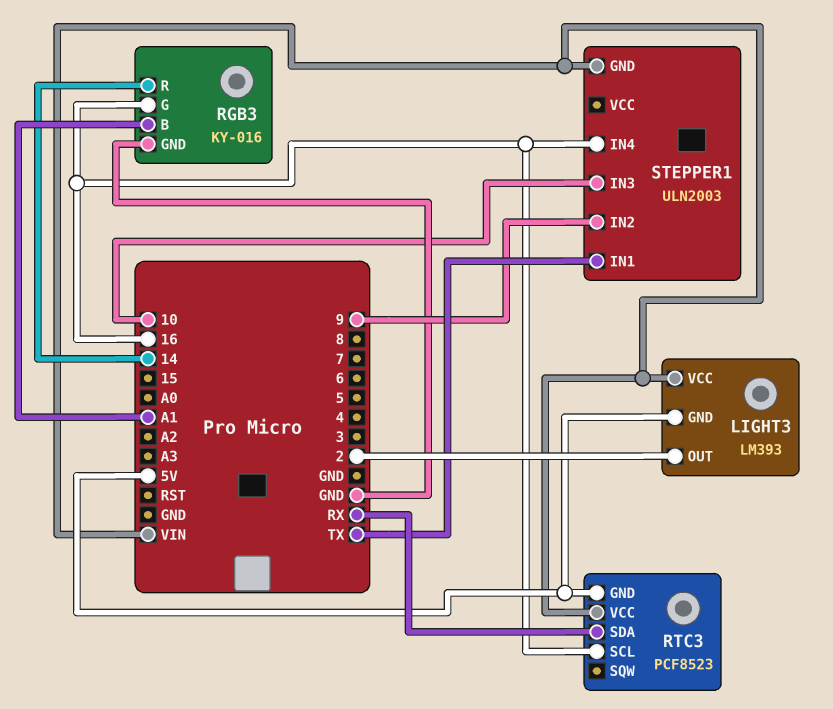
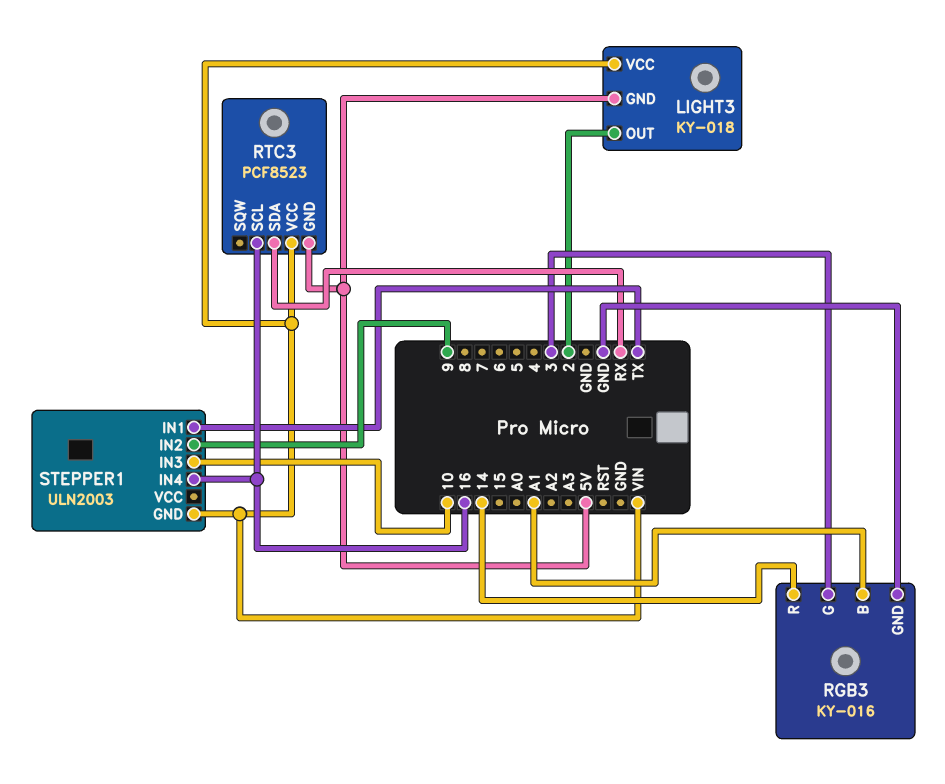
LIGHT3: LM393 -> KY-018
RGB3 pin G: 16 -> 3

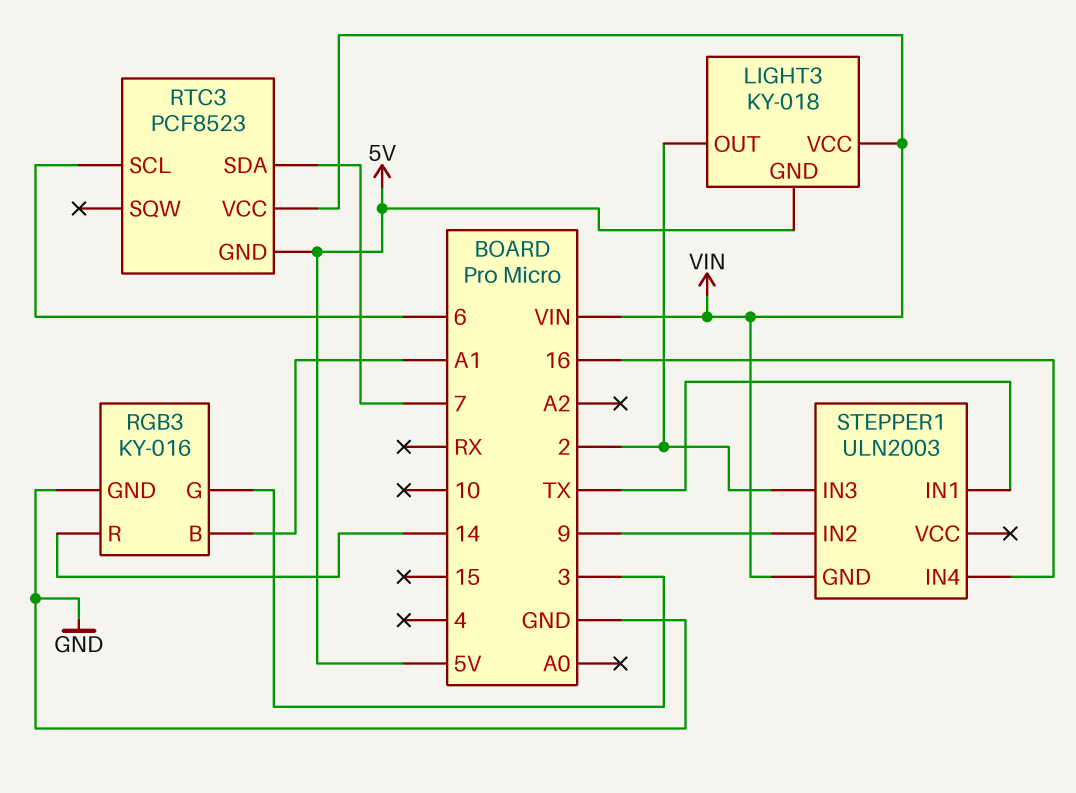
RTC3 pin SCL: 16 -> 6
RTC3 pin SDA: RX -> 7
STEPPER1 pin IN3: 10 -> 2

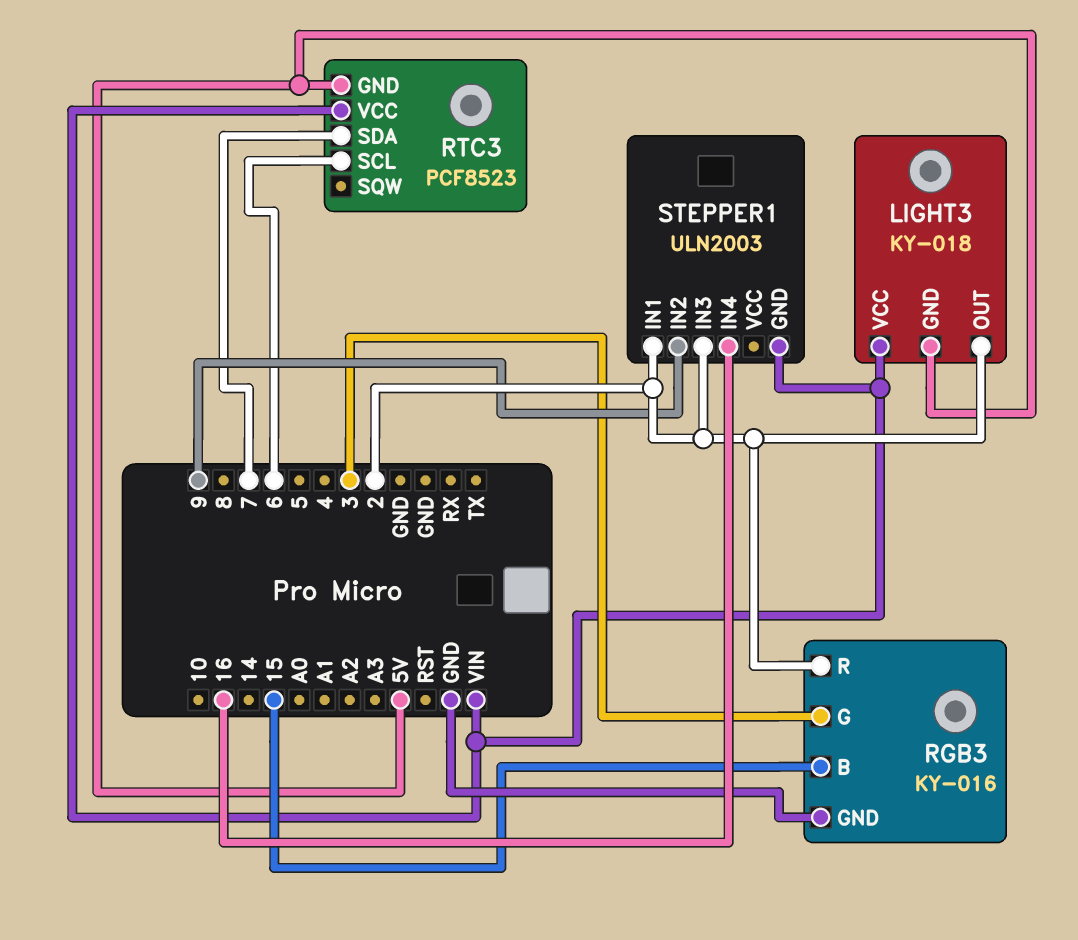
RGB3 pin B: A1 -> 15
RGB3 pin R: 14 -> 2
STEPPER1 pin IN1: TX -> 2

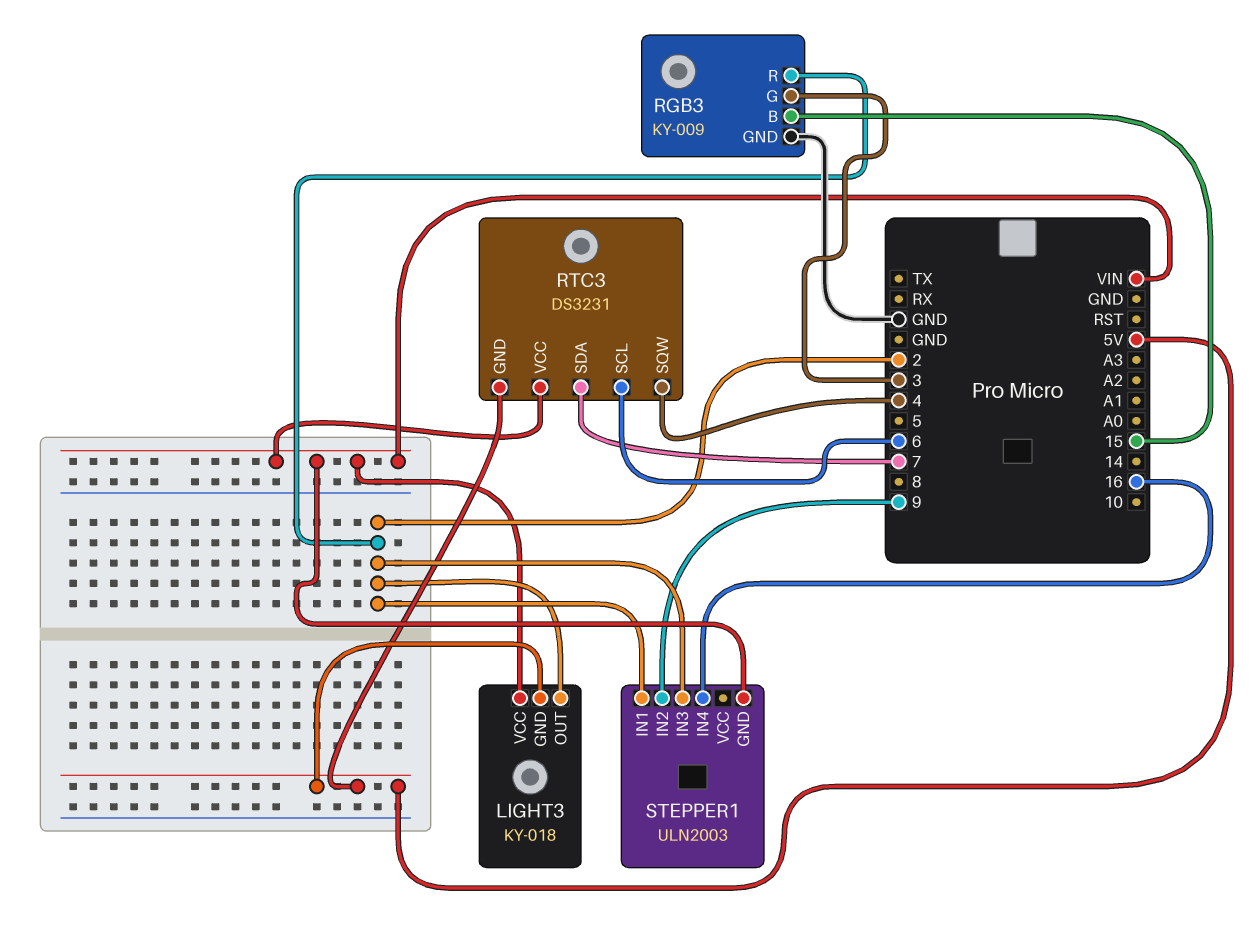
RGB3: KY-016 -> KY-009
RTC3: PCF8523 -> DS3231
RTC3 pin SQW: none -> 4

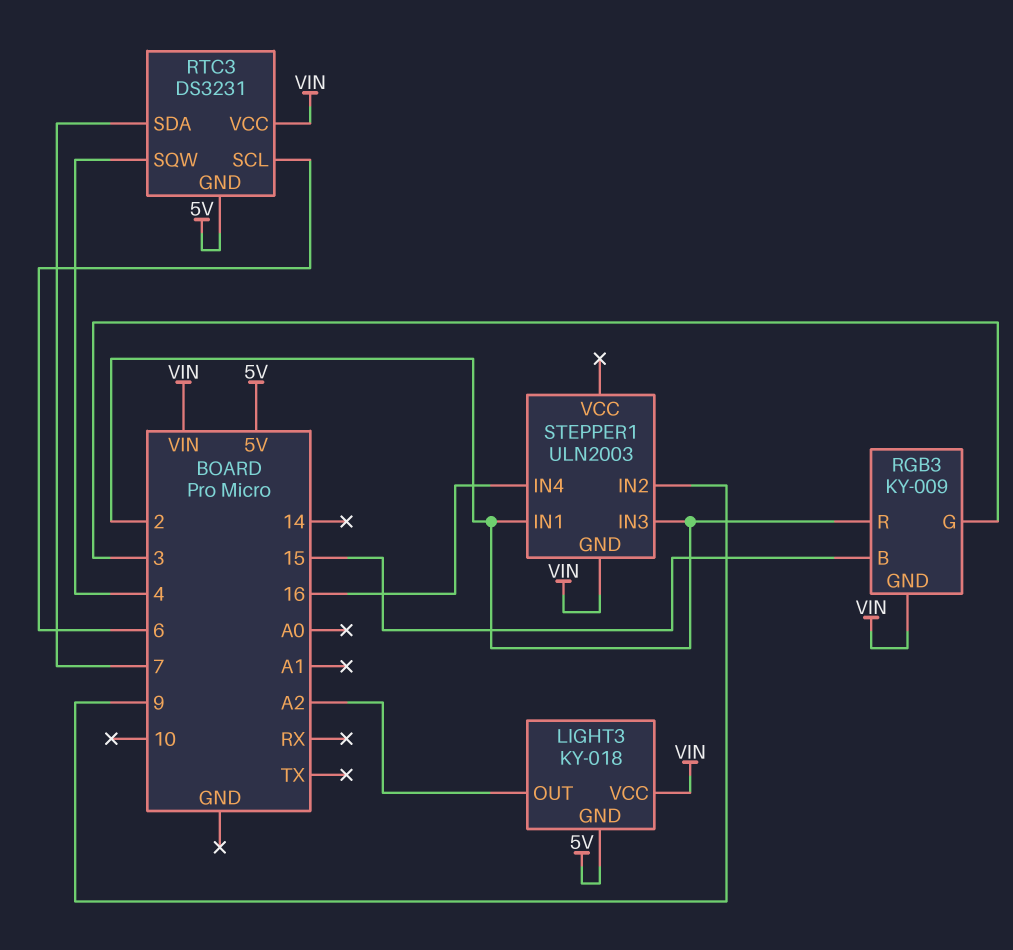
LIGHT3 pin OUT: 2 -> A2
RGB3 pin GND: GND -> VIN

